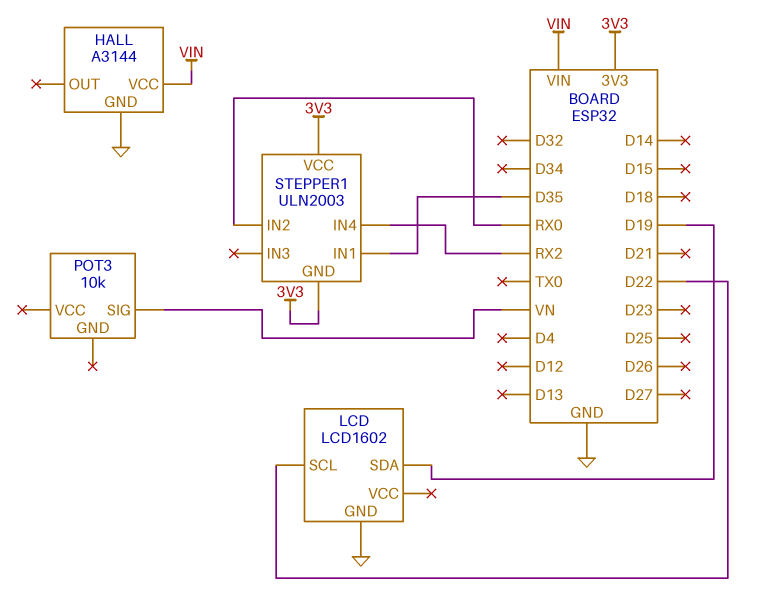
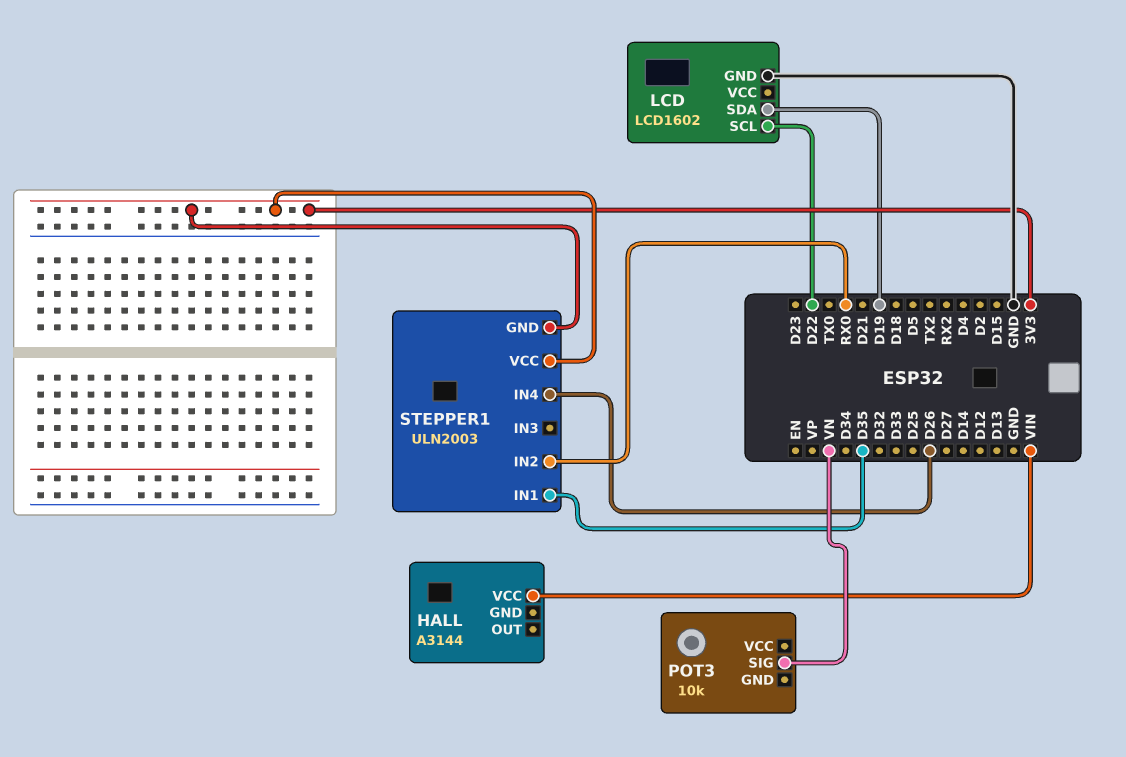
HALL pin GND: GND -> none
STEPPER1 pin IN4: RX2 -> D26

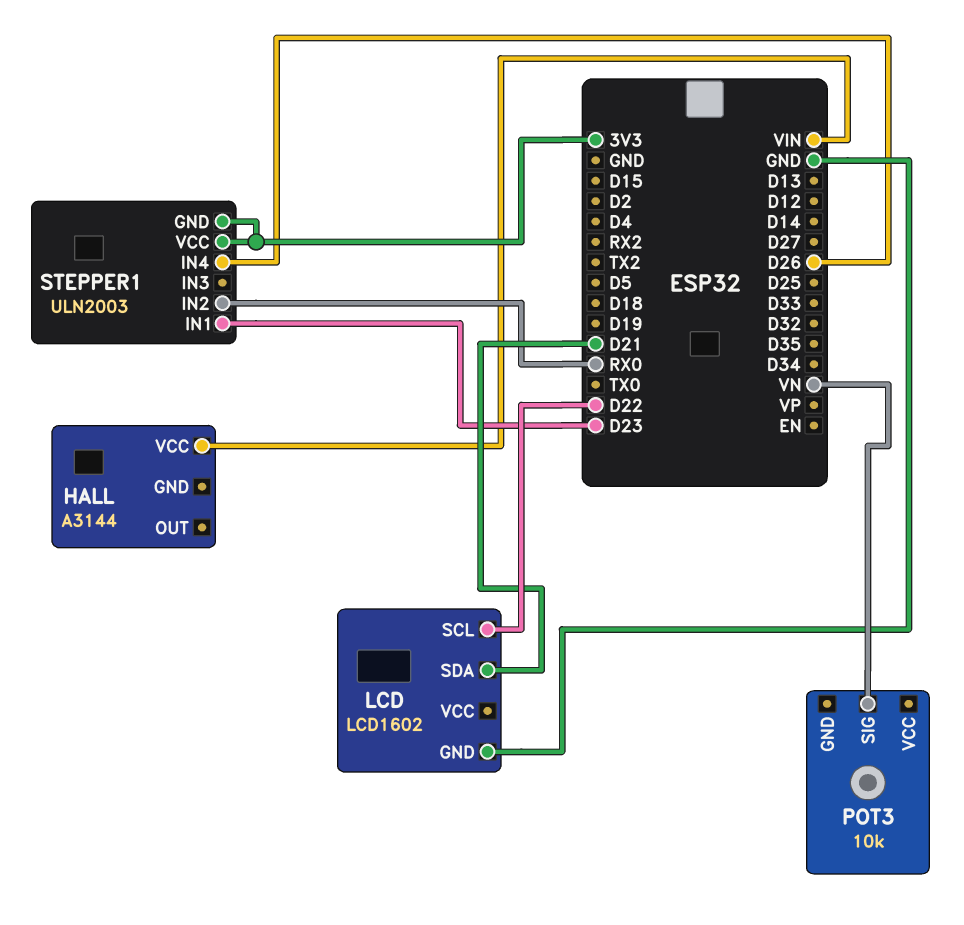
LCD pin SDA: D19 -> D21
STEPPER1 pin IN1: D35 -> D23

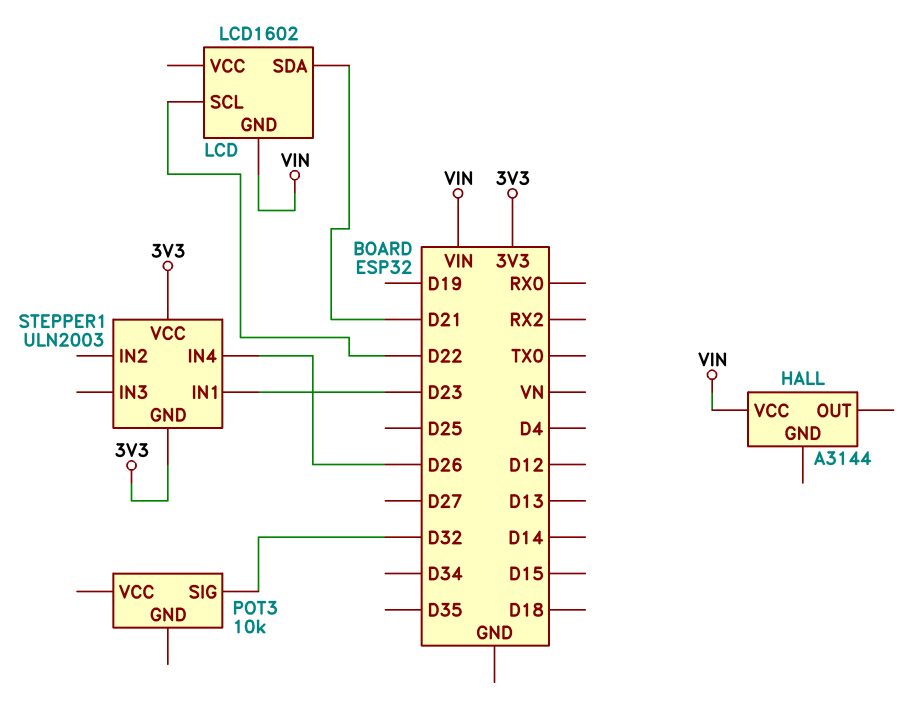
LCD pin GND: GND -> VIN
POT3 pin SIG: VN -> D32
STEPPER1 pin IN2: RX0 -> none

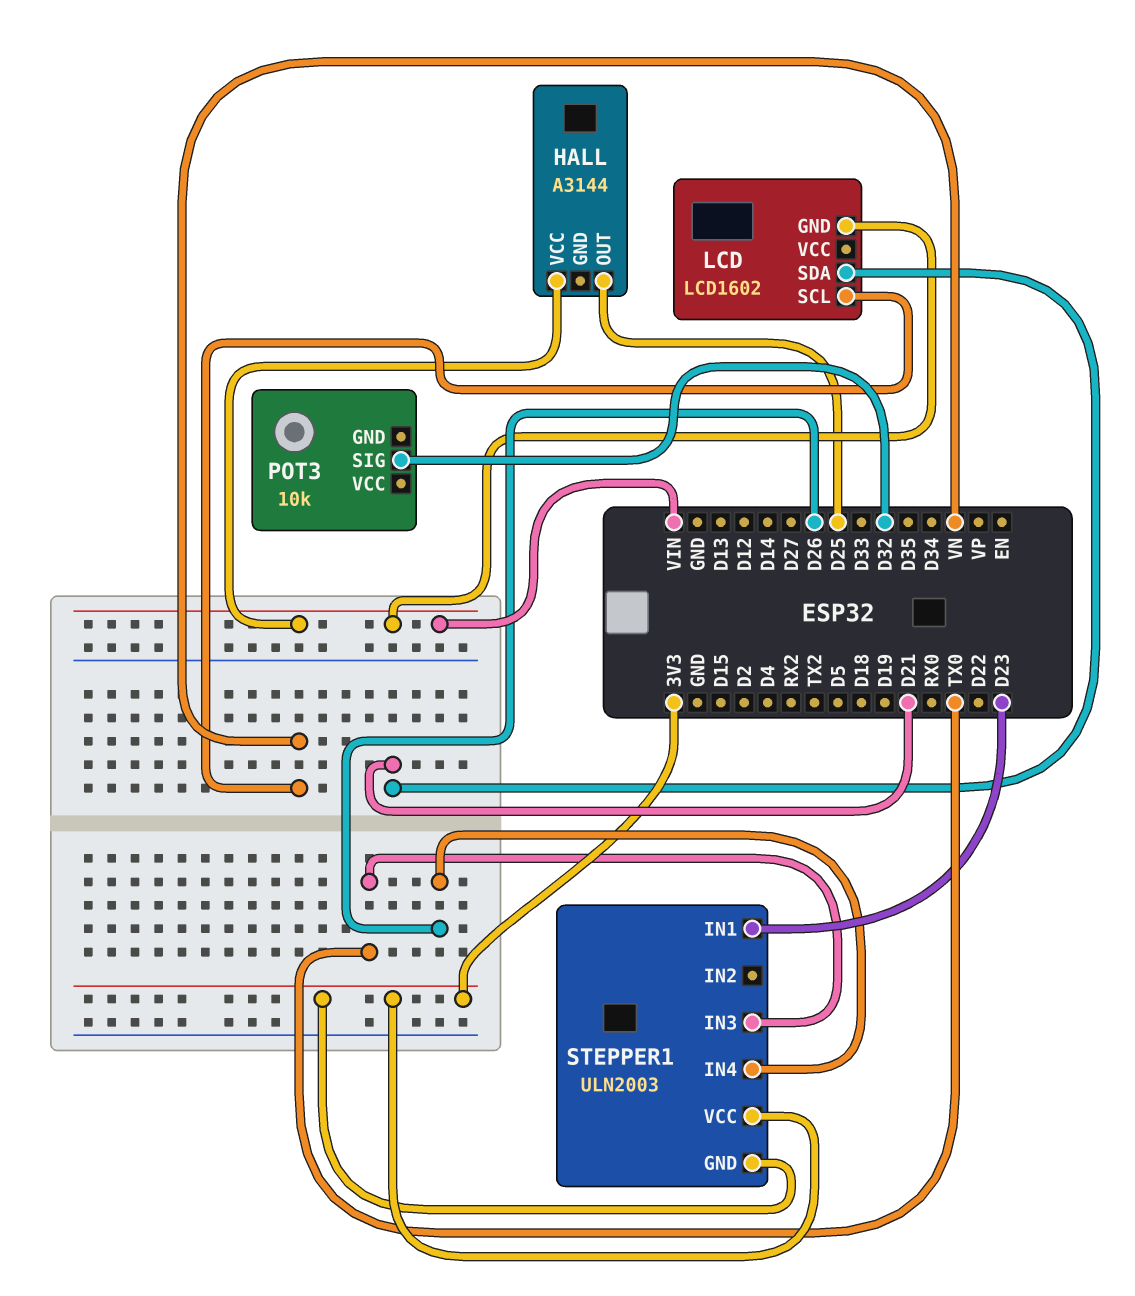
HALL pin OUT: none -> D25
LCD pin SCL: D22 -> VN
STEPPER1 pin IN3: none -> TX0

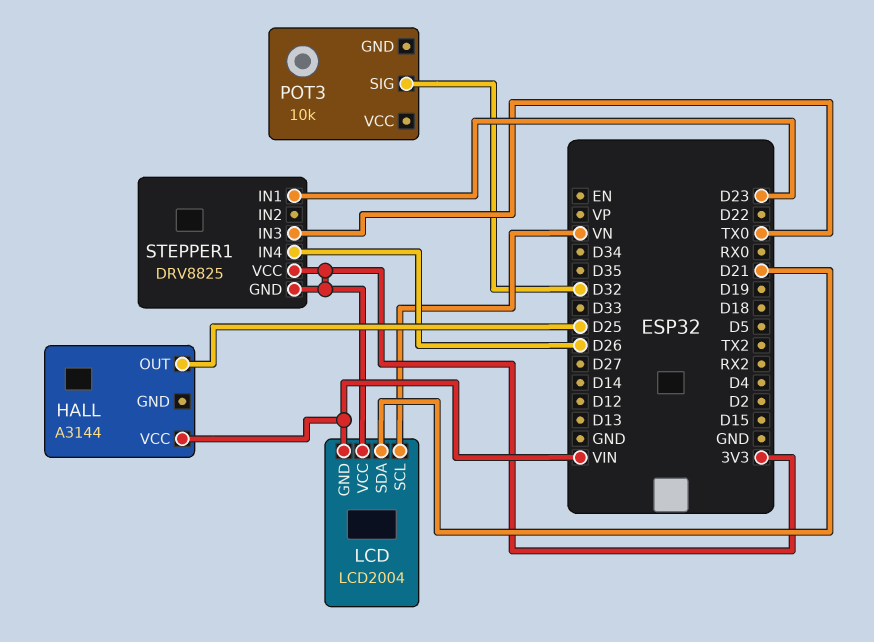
LCD: LCD1602 -> LCD2004
LCD pin VCC: none -> 3V3
STEPPER1: ULN2003 -> DRV8825

